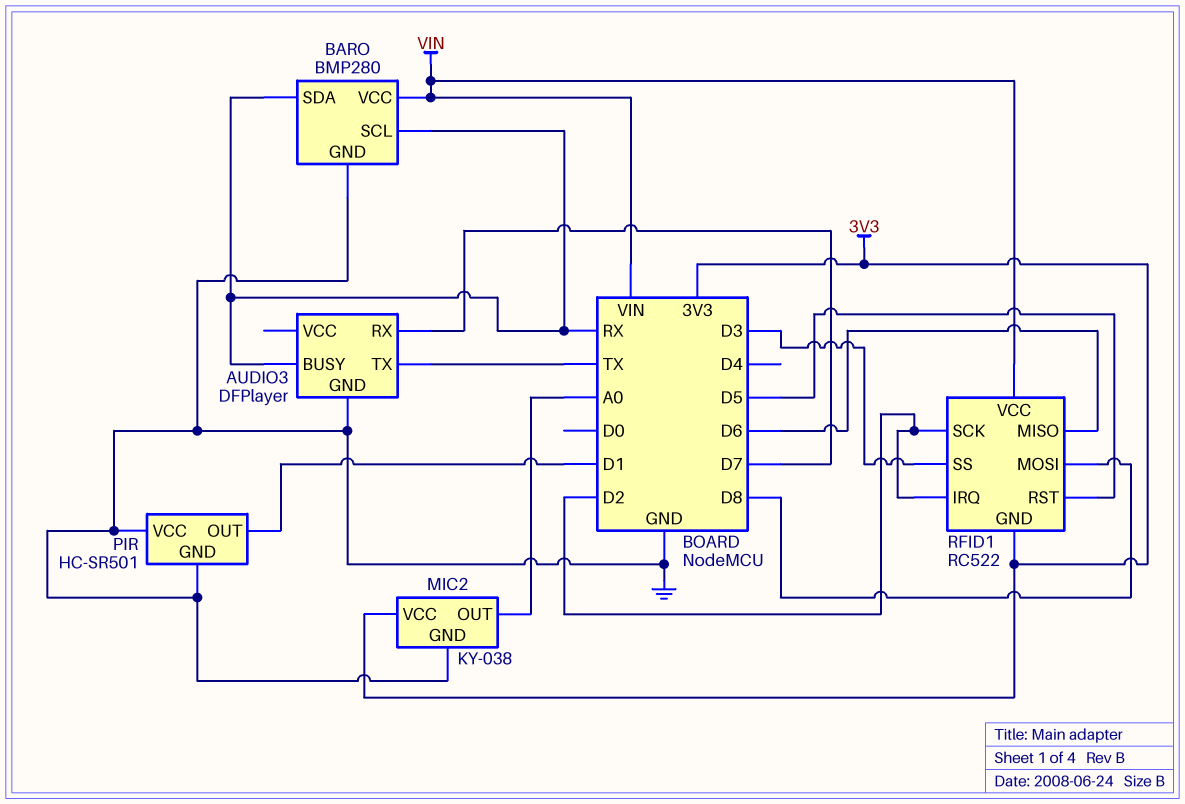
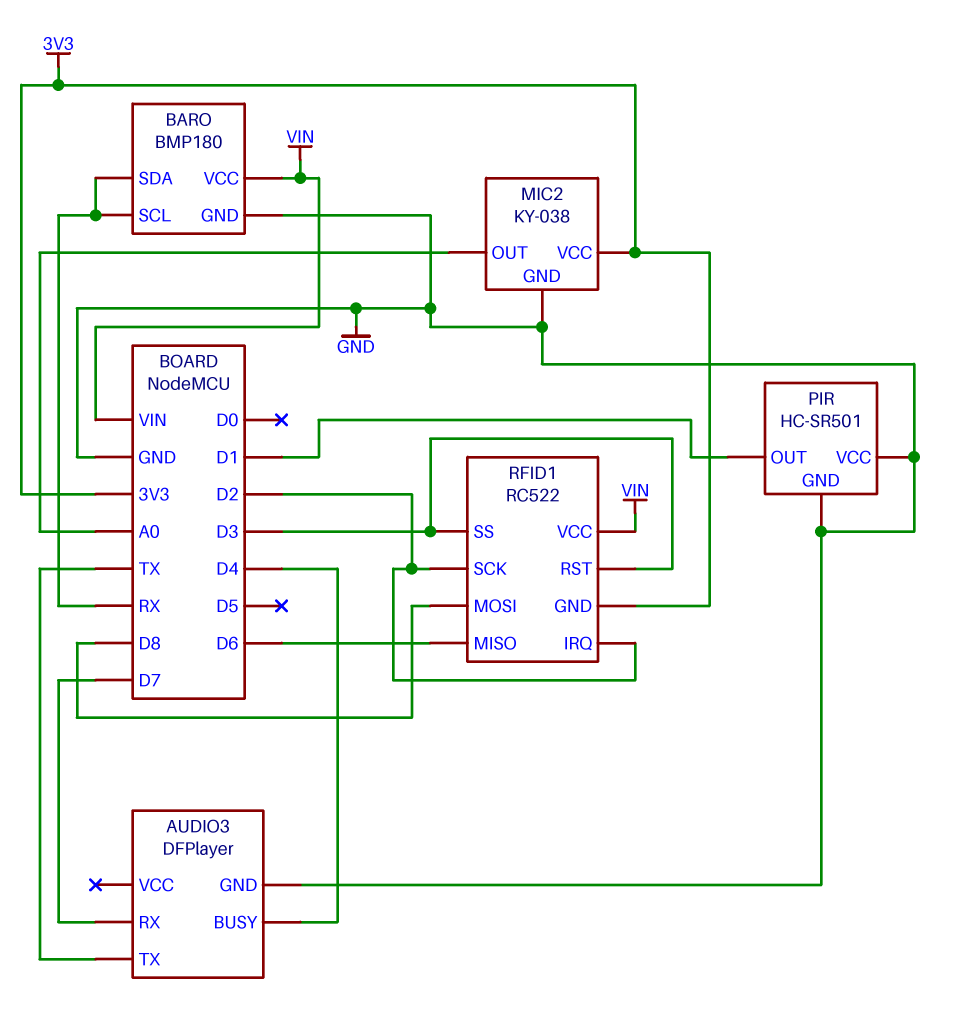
AUDIO3 pin BUSY: RX -> D4
BARO: BMP280 -> BMP180
RFID1 pin RST: D5 -> D3

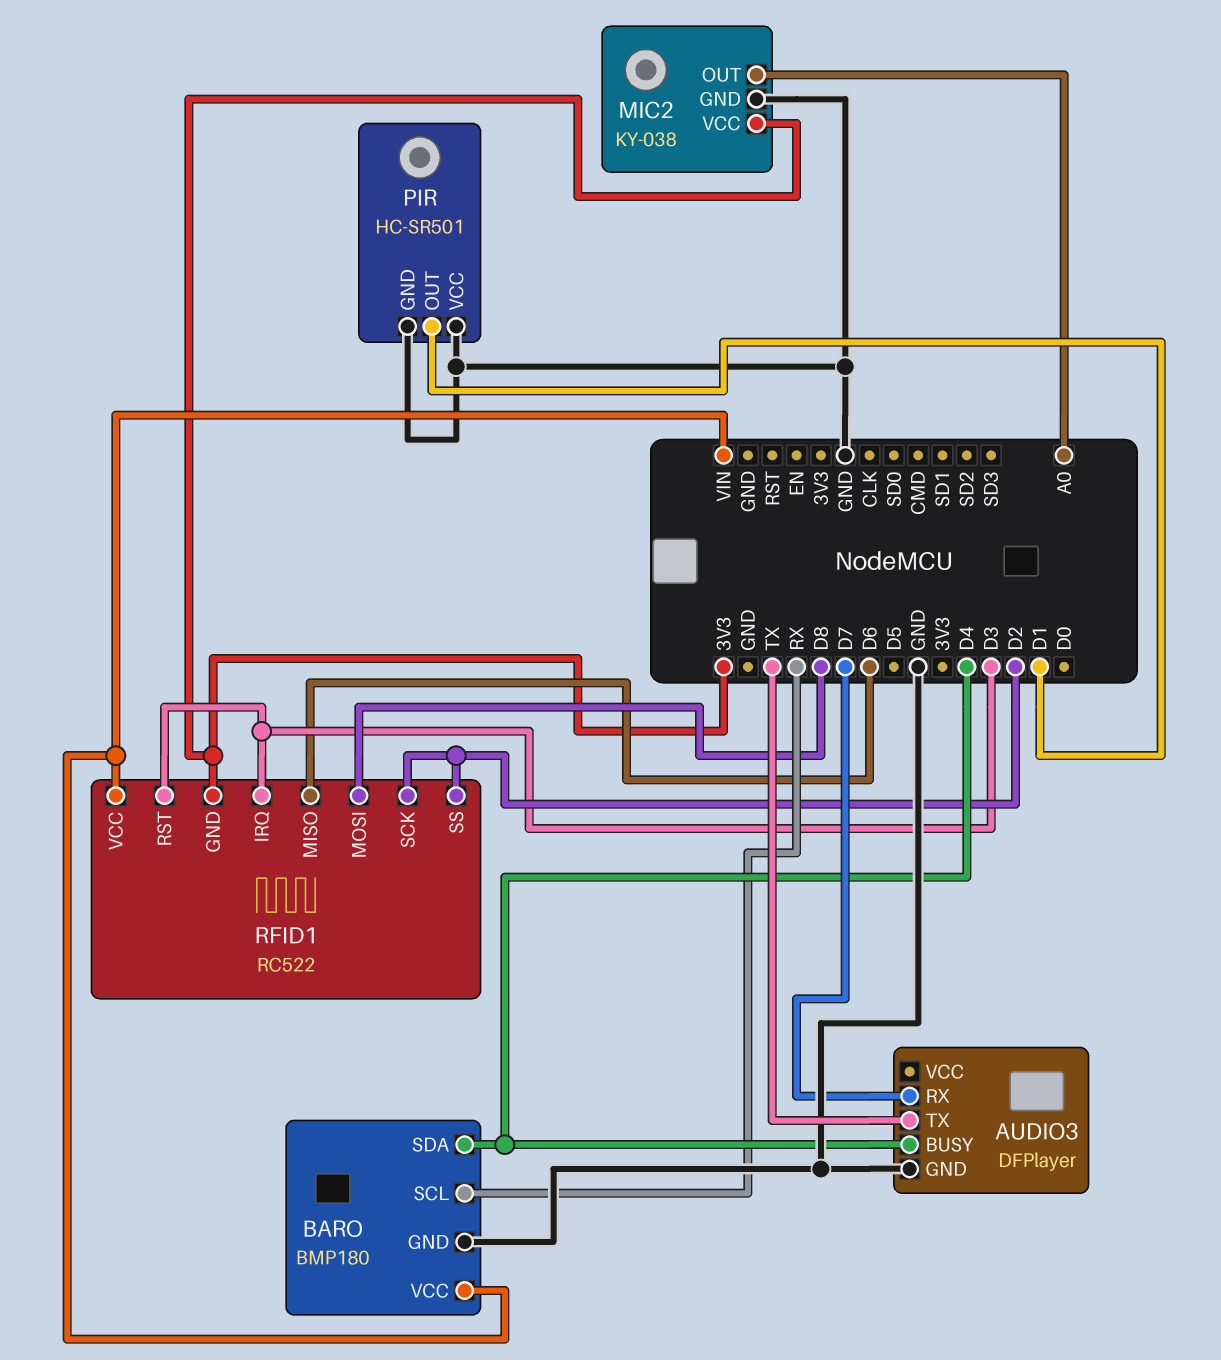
BARO pin SDA: RX -> D4
RFID1 pin IRQ: D2 -> D3
RFID1 pin SS: D3 -> D2

